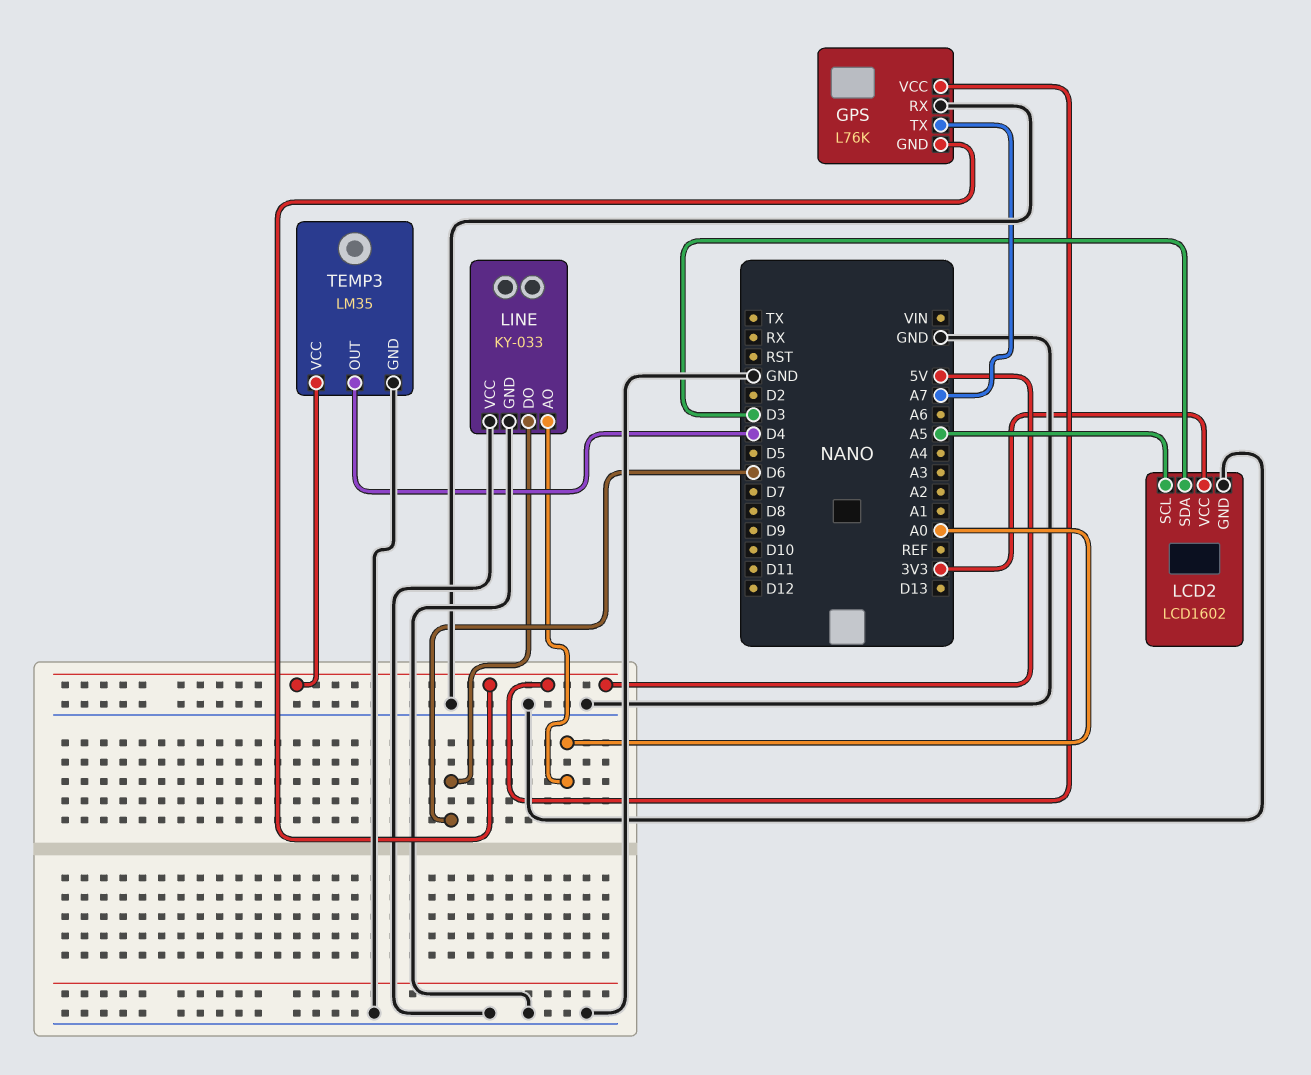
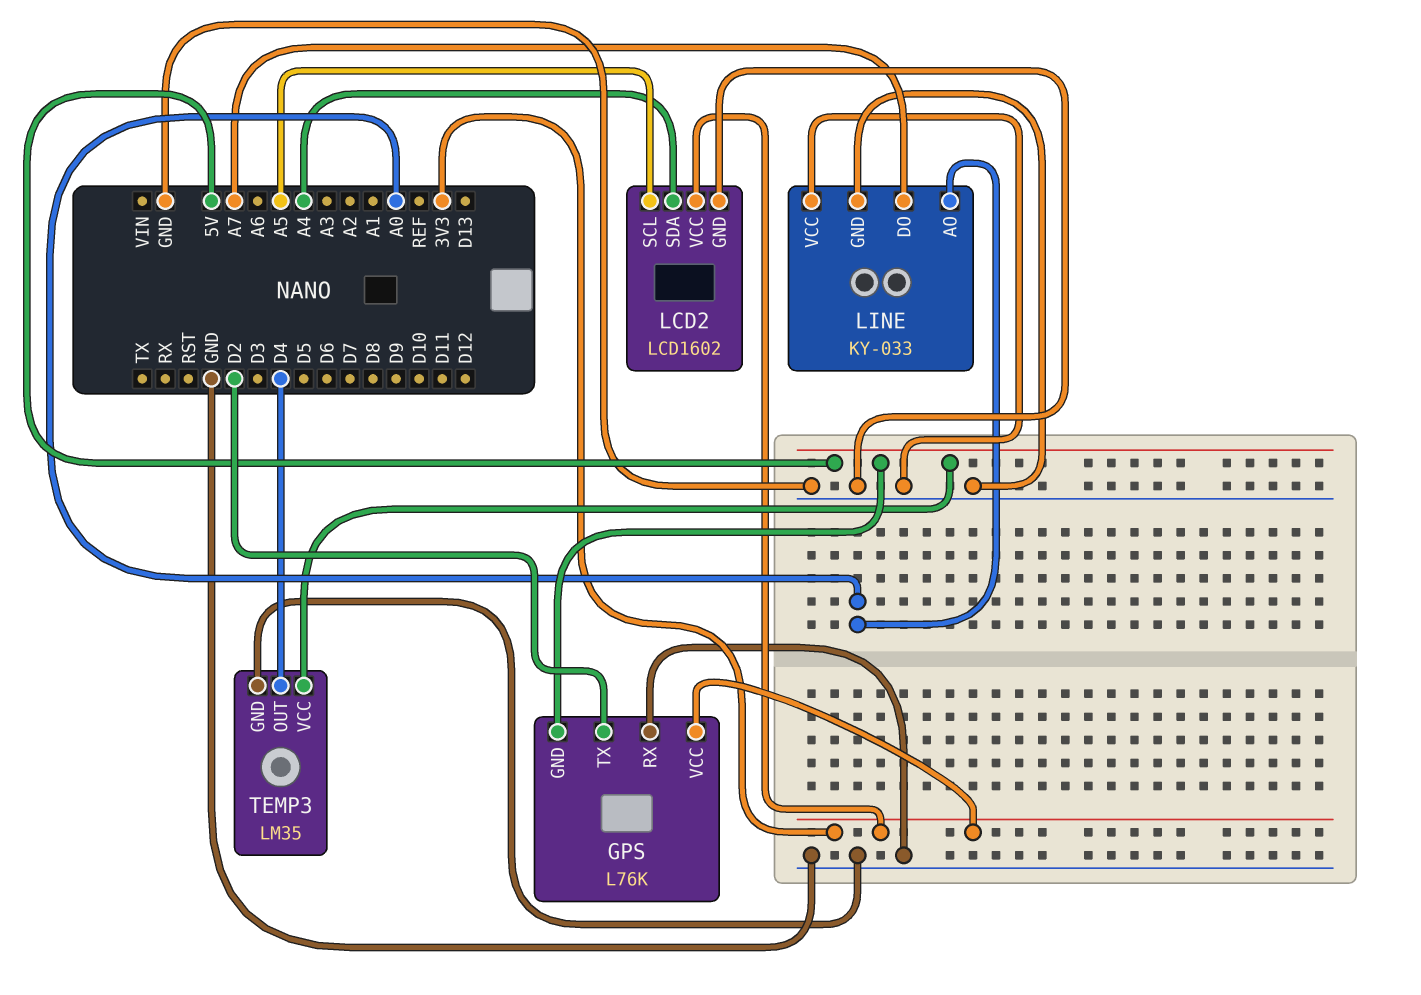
GPS pin TX: A7 -> D2
GPS pin VCC: 5V -> 3V3
LCD2 pin SDA: D3 -> A4
LINE pin DO: D6 -> A7

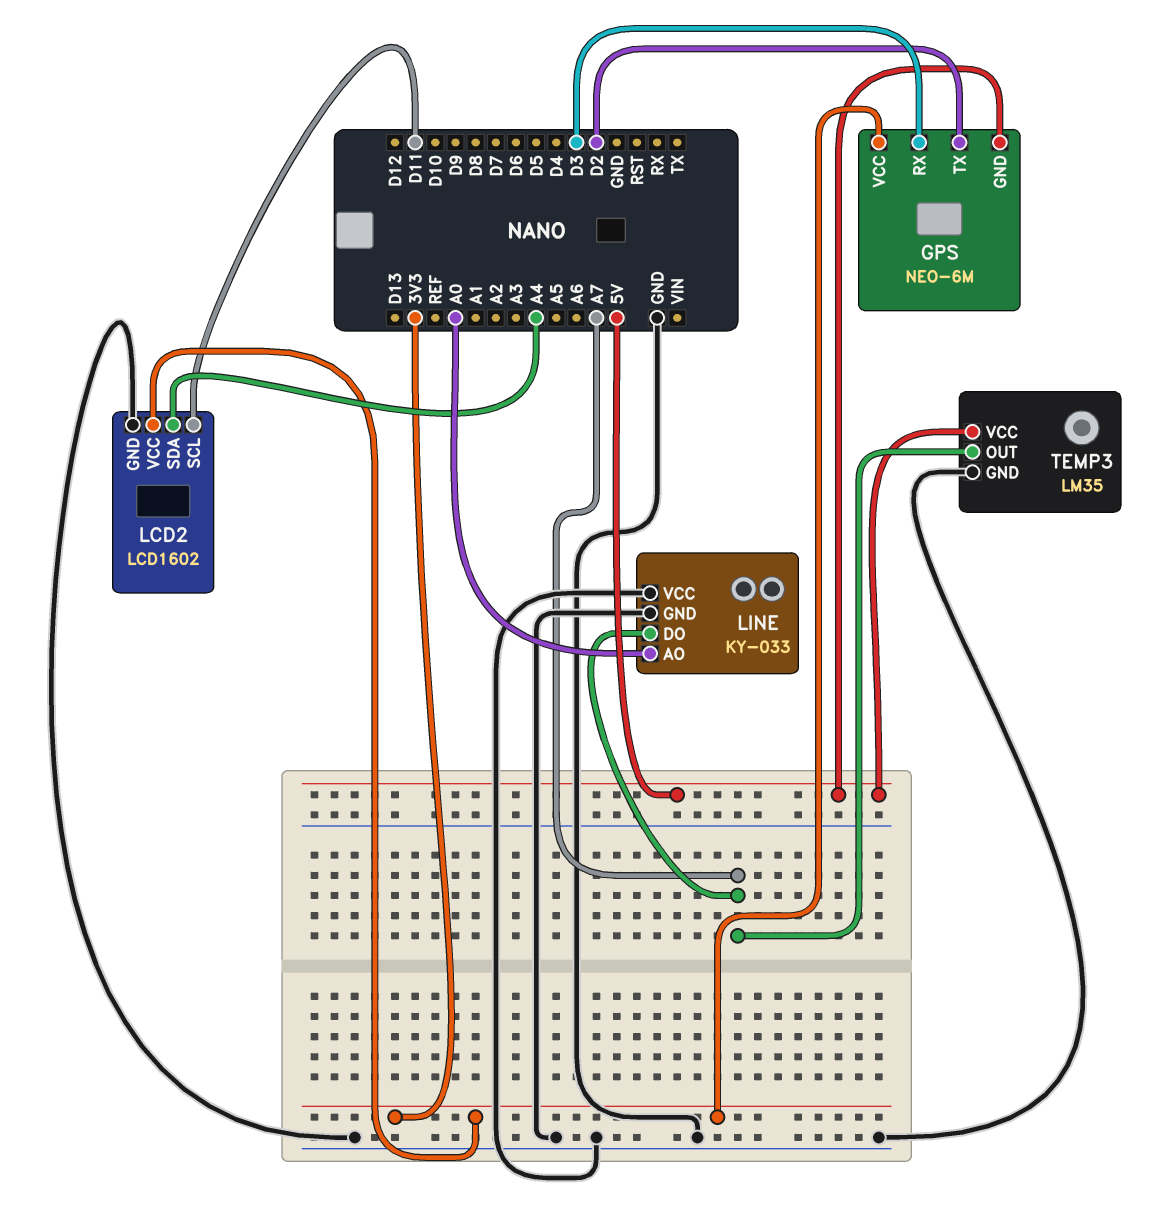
GPS: L76K -> NEO-6M
GPS pin RX: GND -> D3
LCD2 pin SCL: A5 -> D11
TEMP3 pin OUT: D4 -> A7

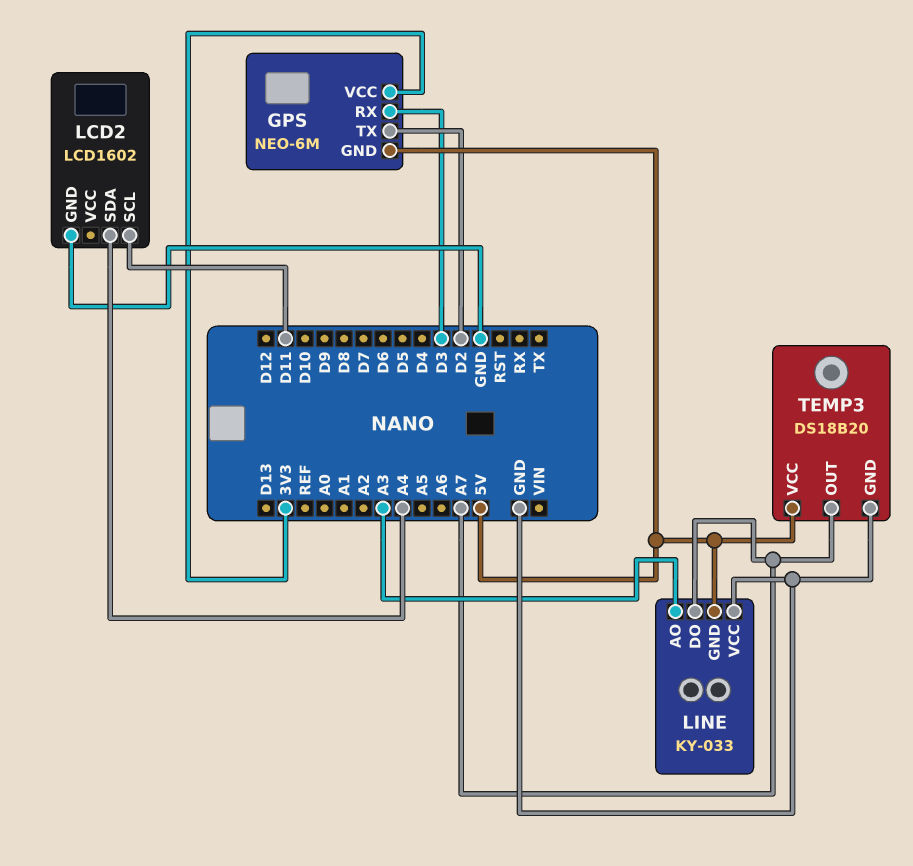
LCD2 pin VCC: 3V3 -> none
LINE pin AO: A0 -> A3
LINE pin GND: GND -> 5V
TEMP3: LM35 -> DS18B20

